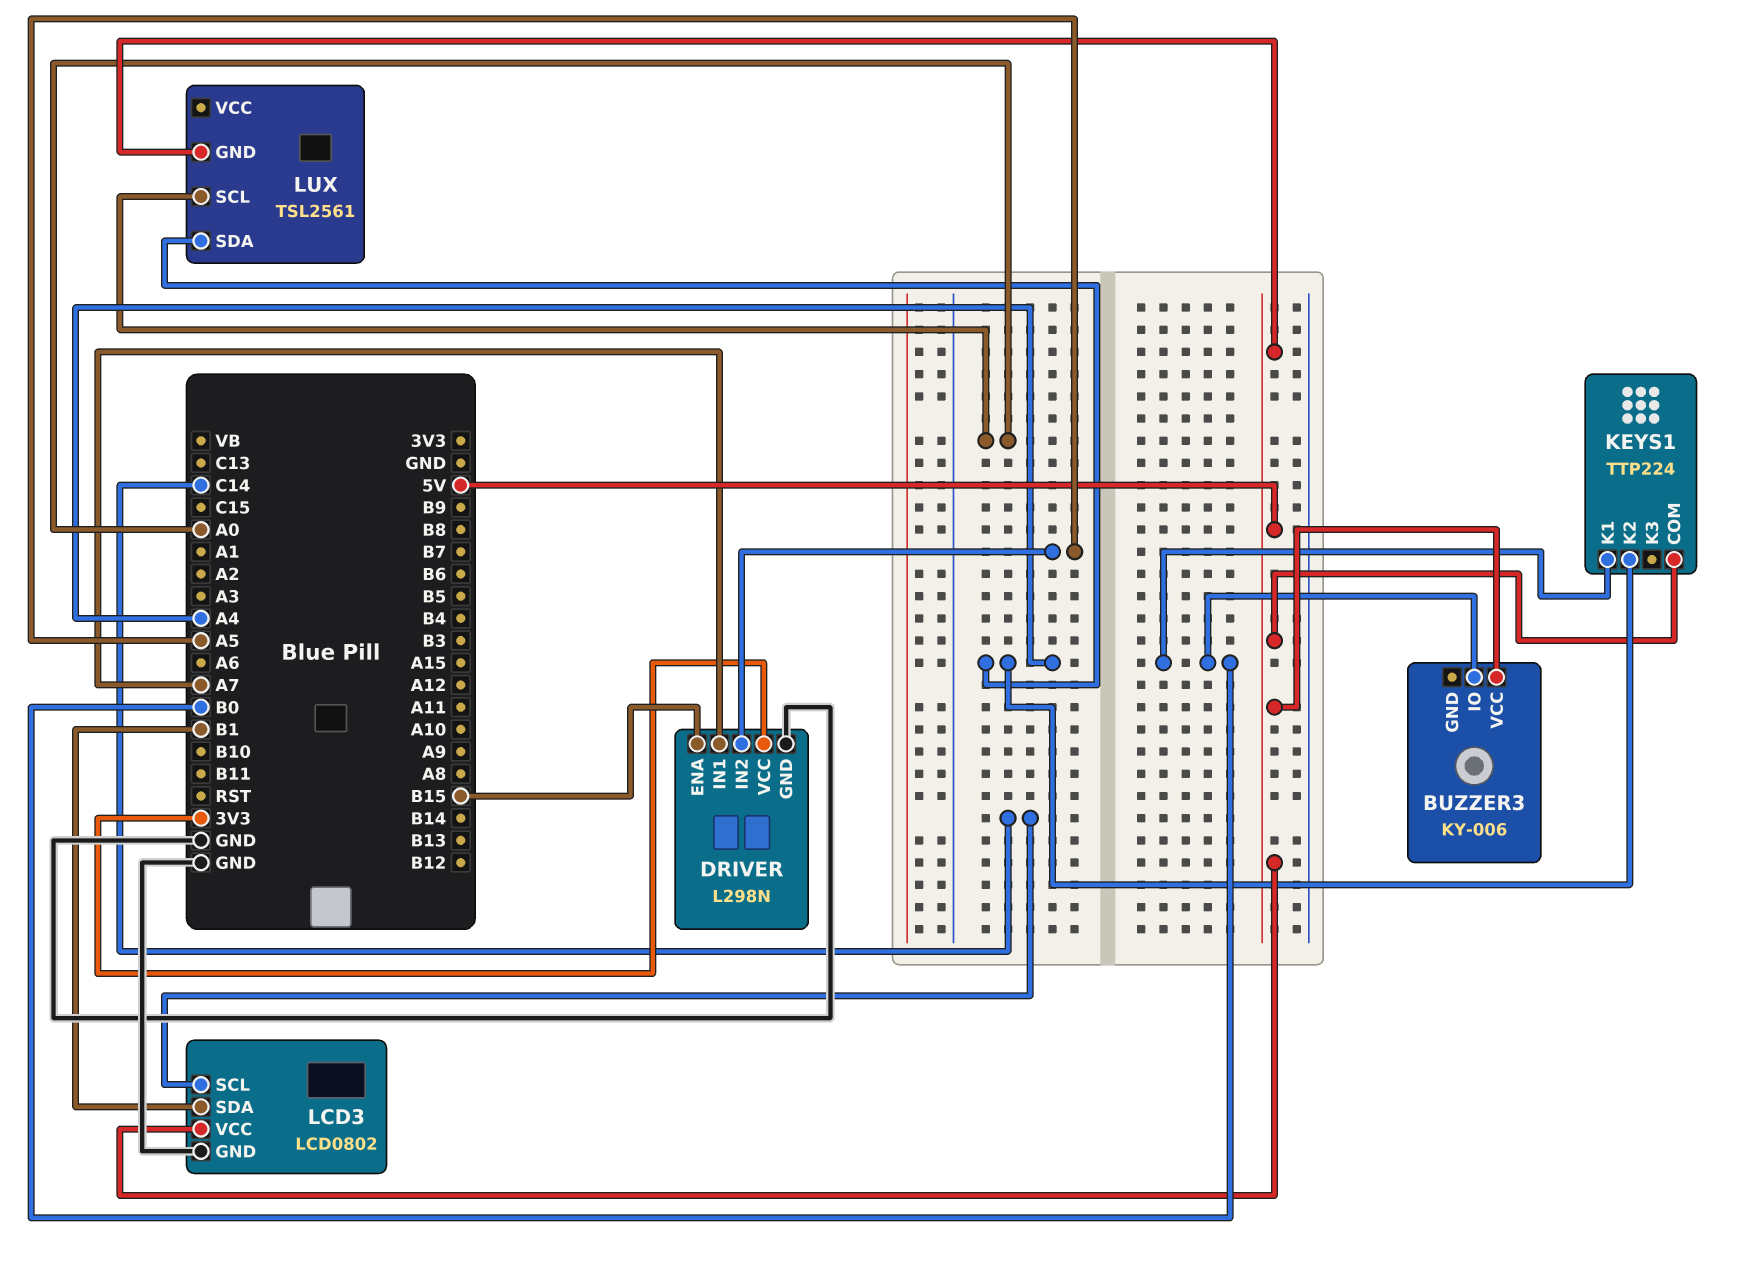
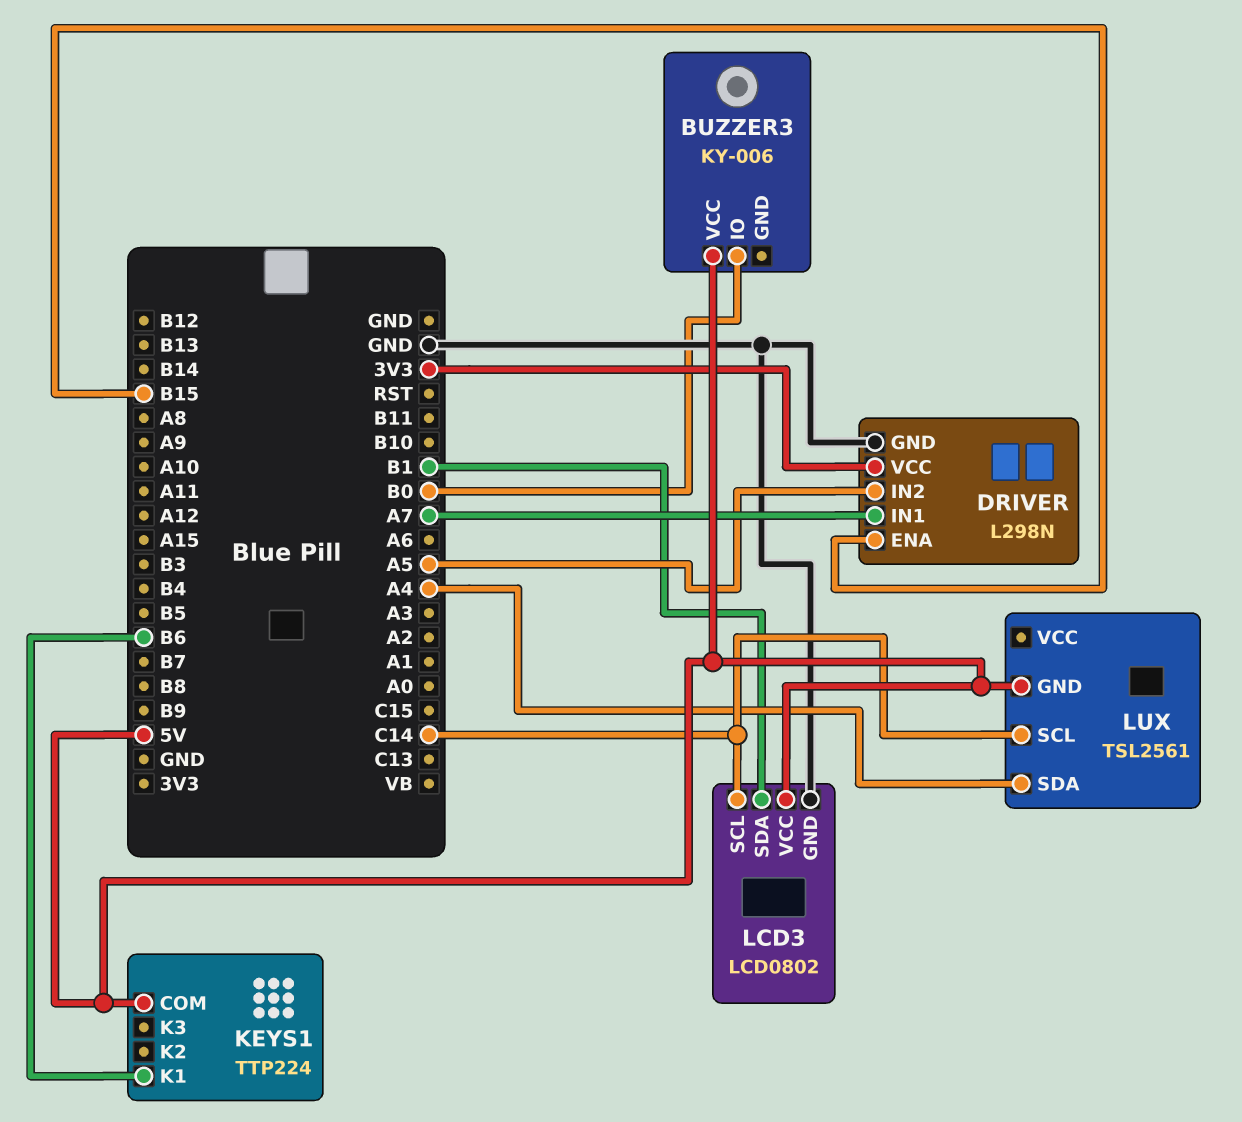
KEYS1 pin K1: B0 -> B6
KEYS1 pin K2: A4 -> none
LUX pin SCL: A0 -> C14

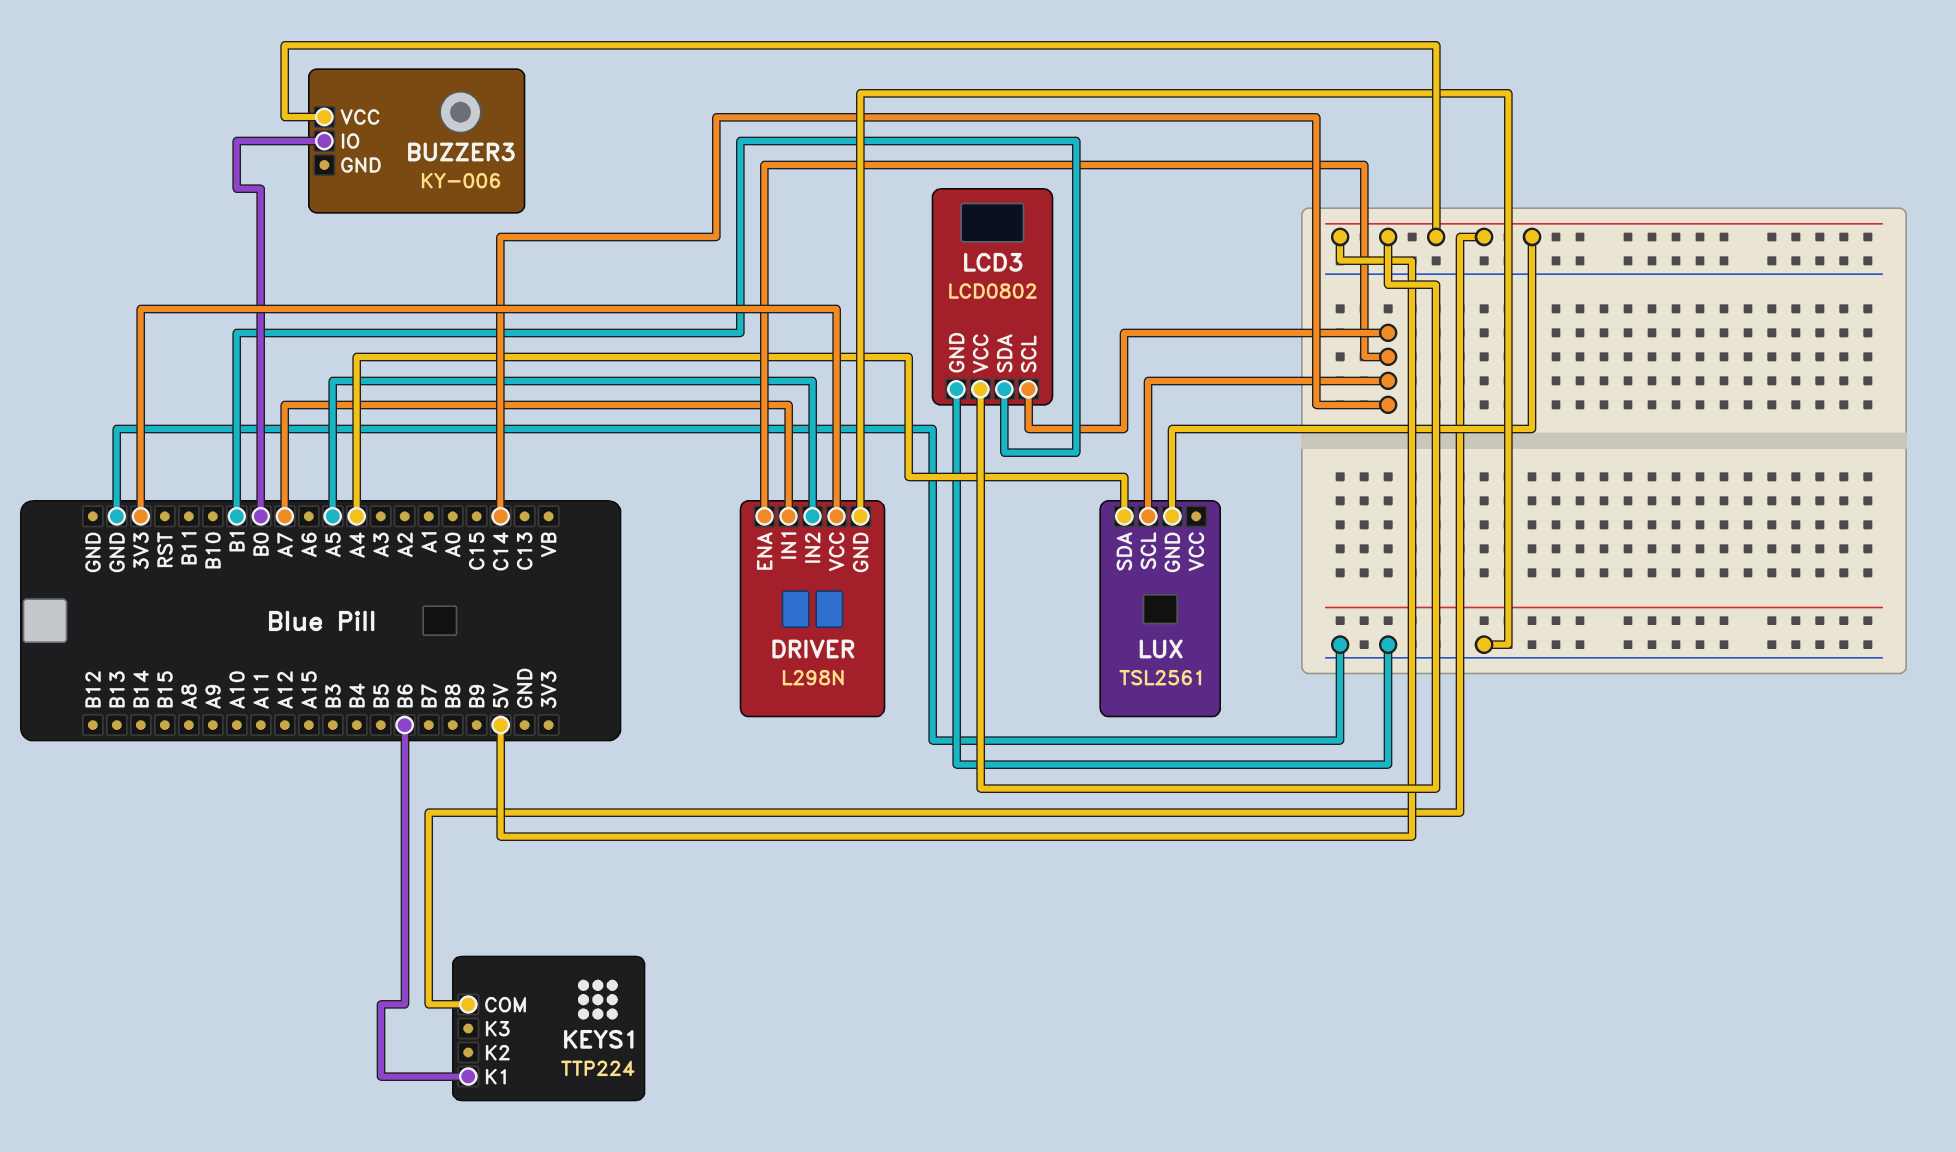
DRIVER pin ENA: B15 -> C14

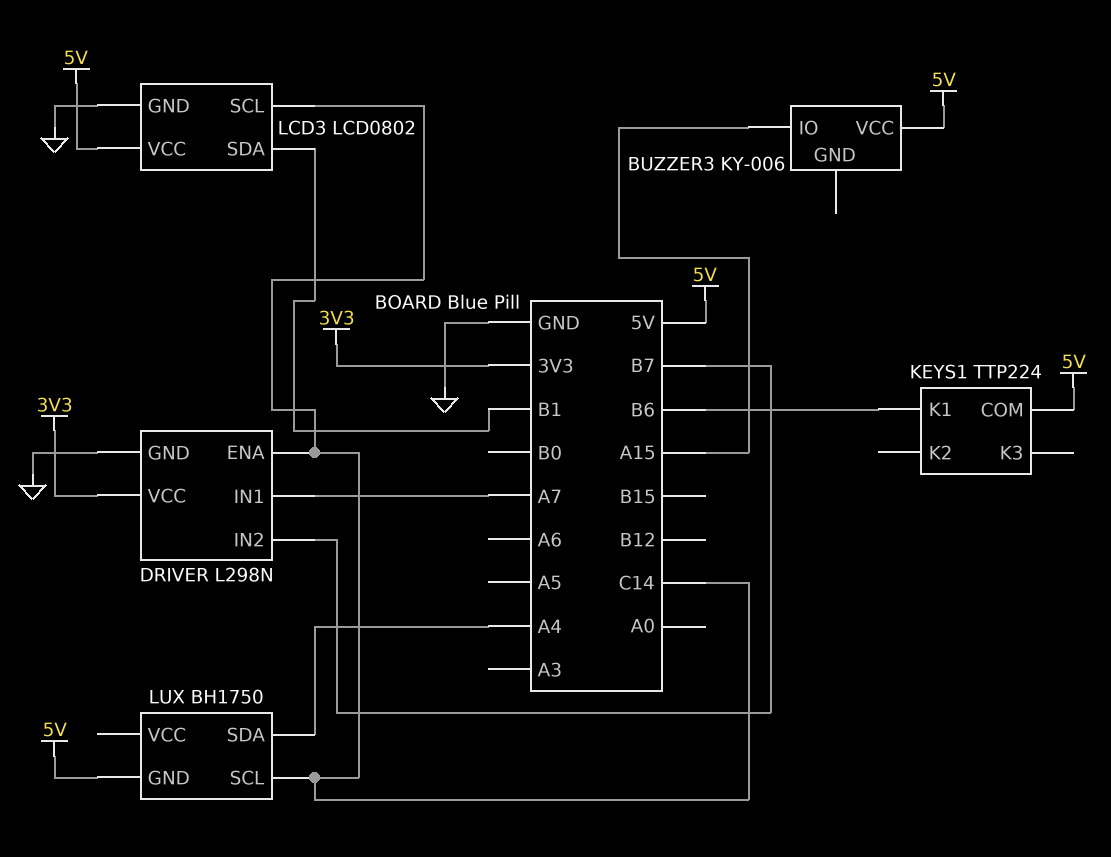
BUZZER3 pin IO: B0 -> A15
DRIVER pin IN2: A5 -> B7
LUX: TSL2561 -> BH1750

